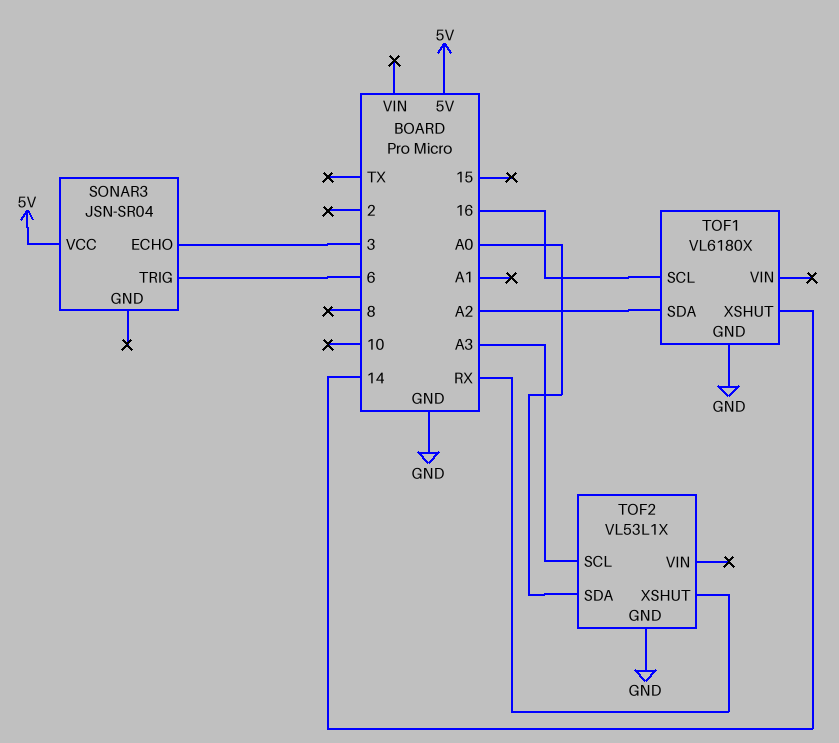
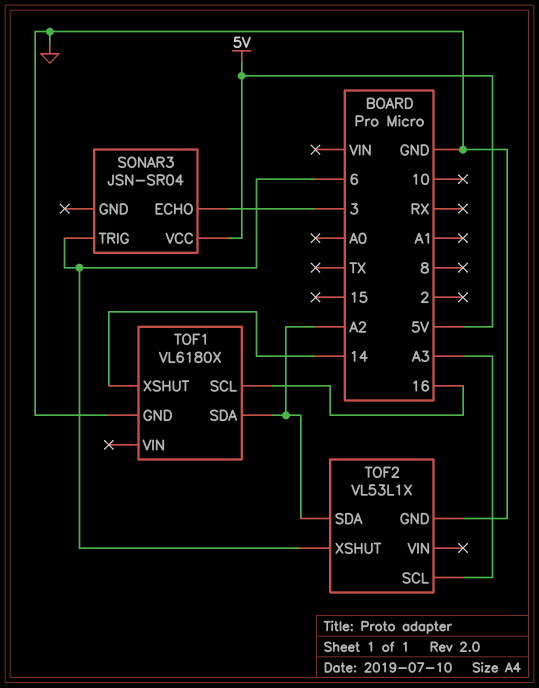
TOF2 pin SDA: A0 -> A2
TOF2 pin XSHUT: RX -> 6

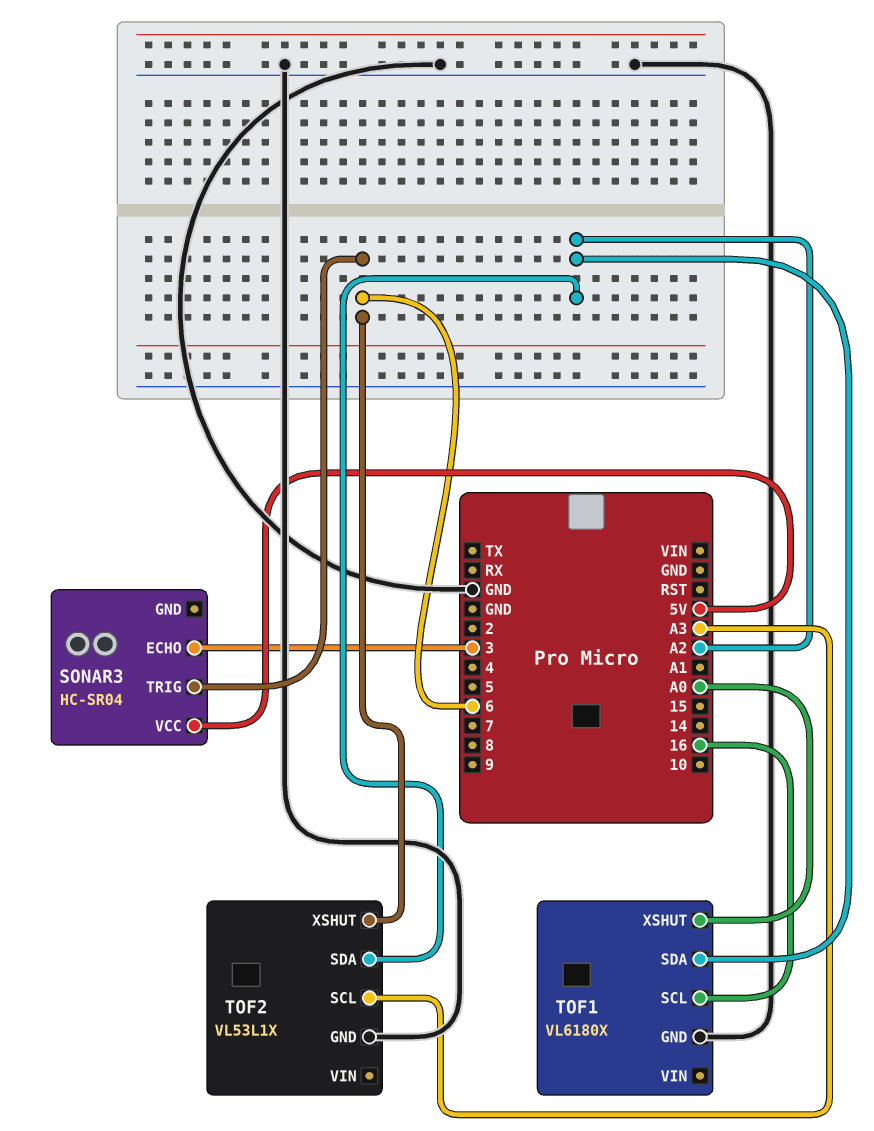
SONAR3: JSN-SR04 -> HC-SR04
TOF1 pin XSHUT: 14 -> A0

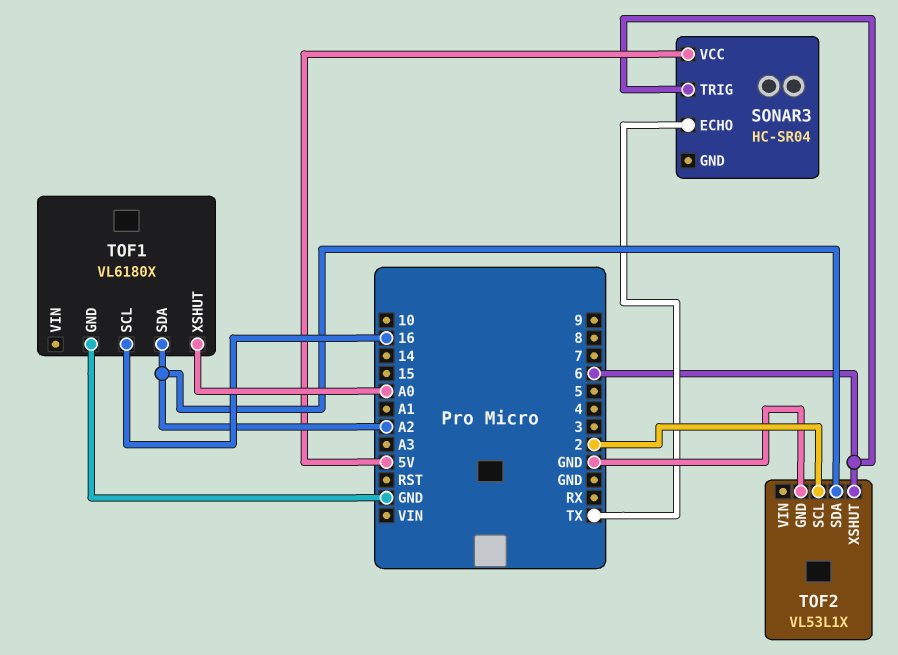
SONAR3 pin ECHO: 3 -> TX
TOF2 pin SCL: A3 -> 2

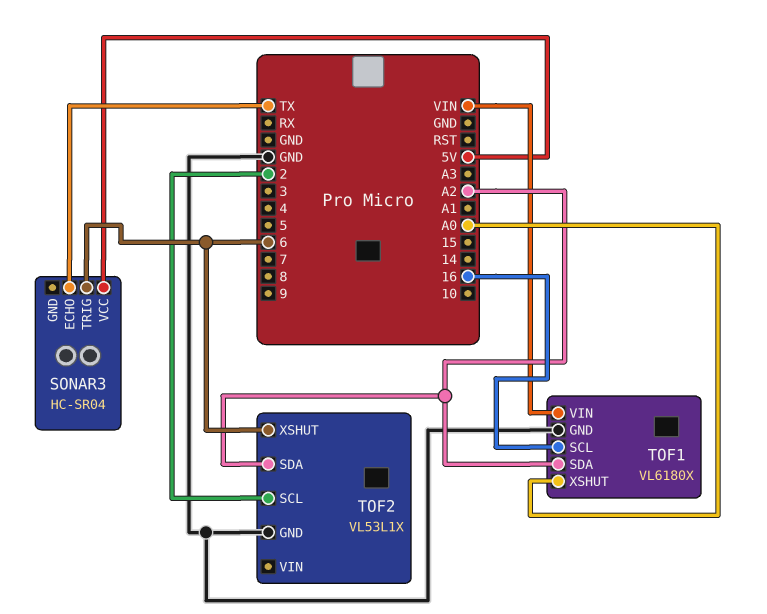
TOF1 pin VIN: none -> VIN

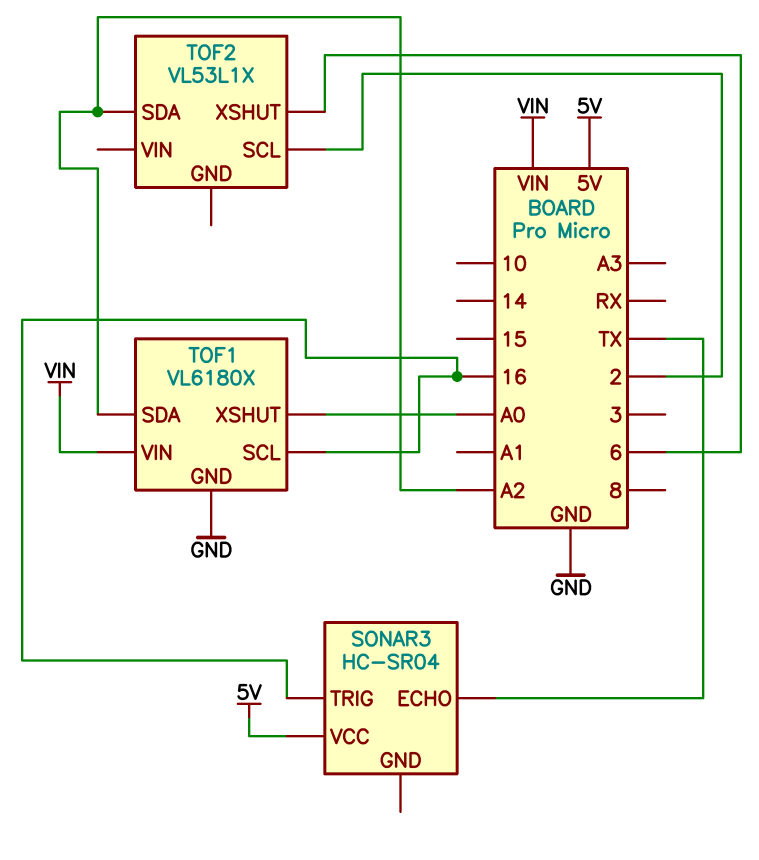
SONAR3 pin TRIG: 6 -> 16
TOF2 pin GND: GND -> none

